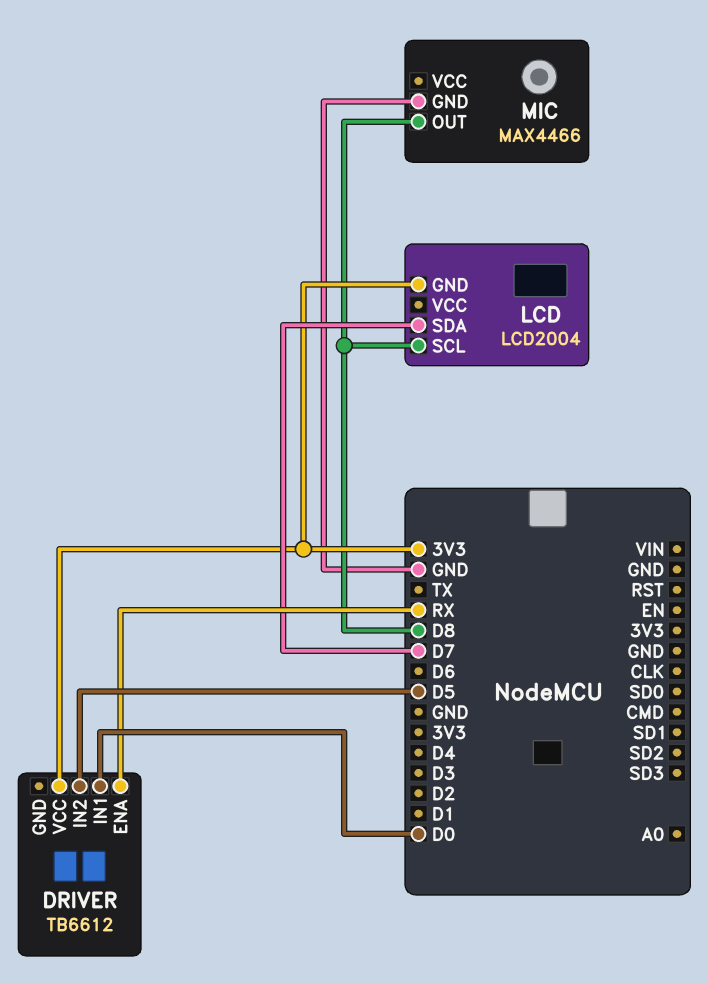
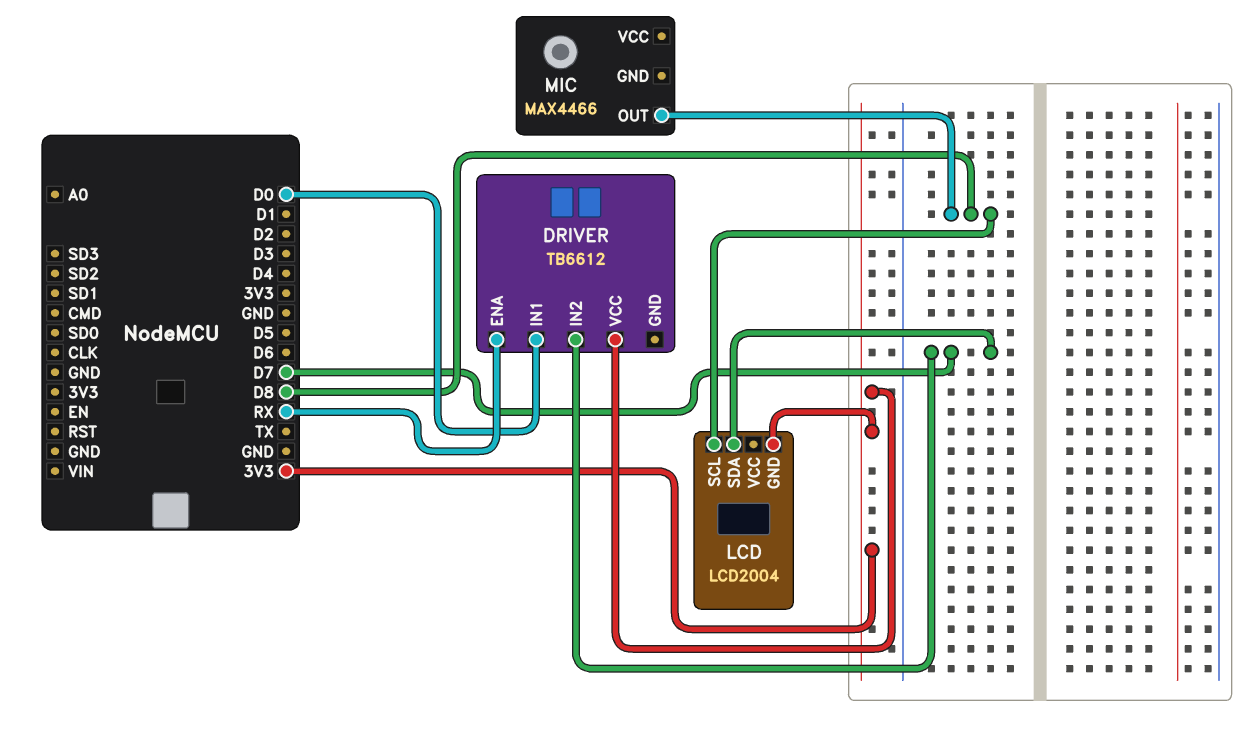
DRIVER pin IN2: D5 -> D7
MIC pin GND: GND -> none

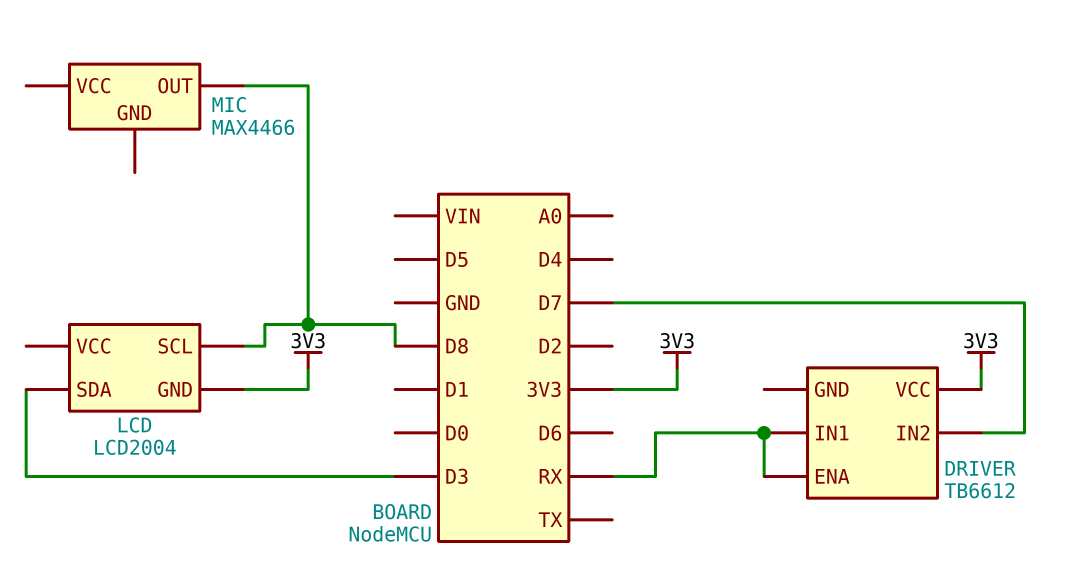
DRIVER pin IN1: D0 -> RX
LCD pin SDA: D7 -> D3

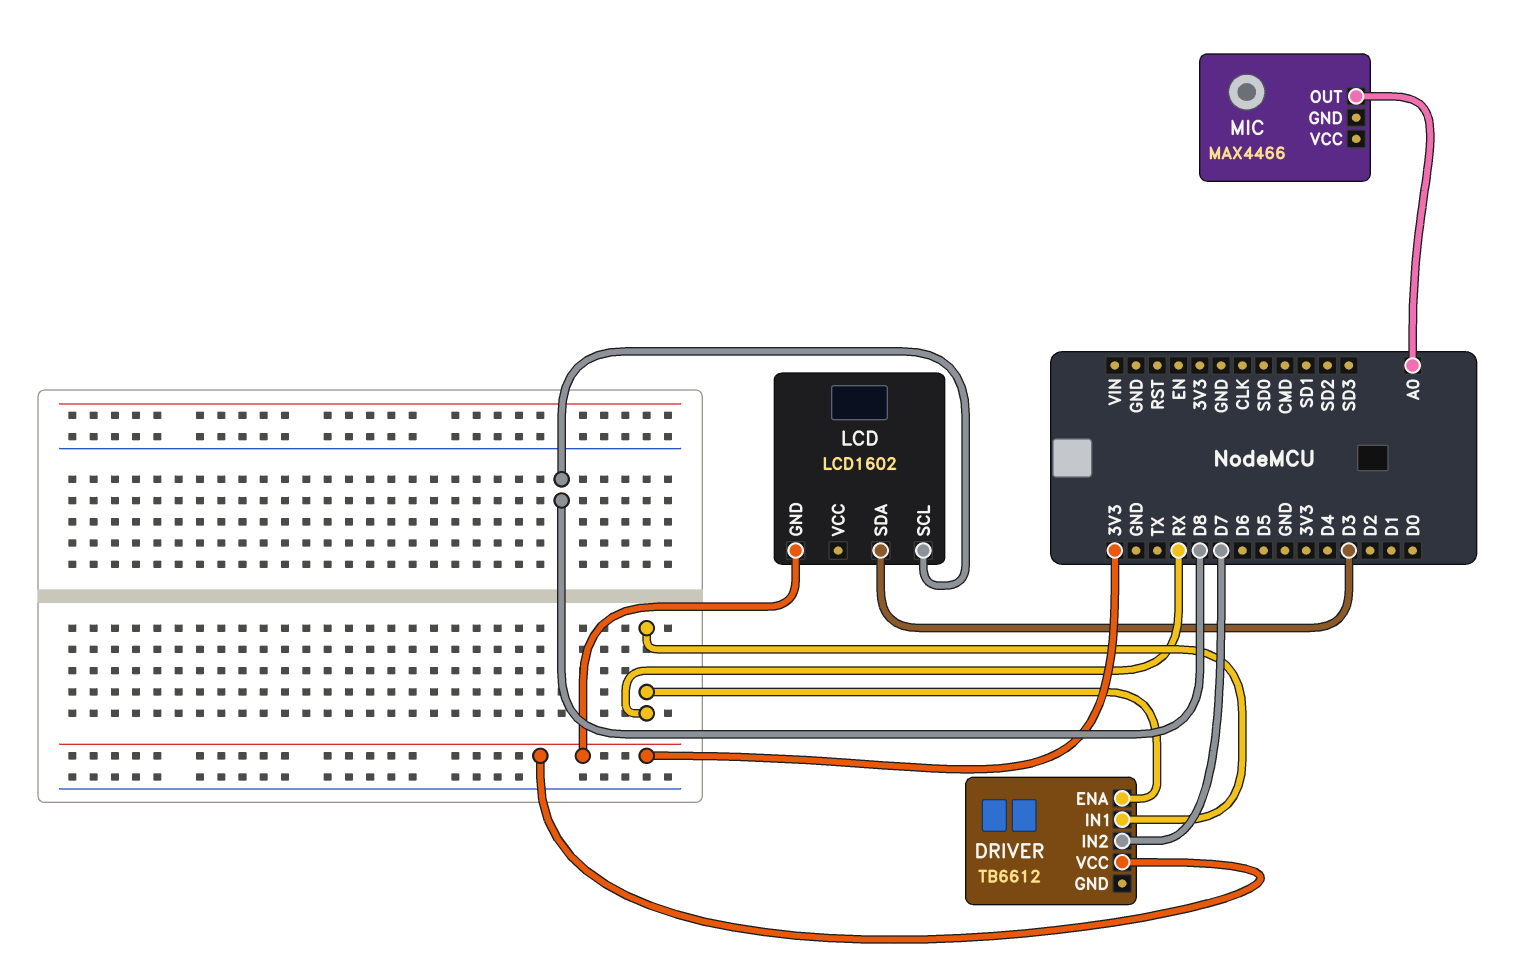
LCD: LCD2004 -> LCD1602
MIC pin OUT: D8 -> A0

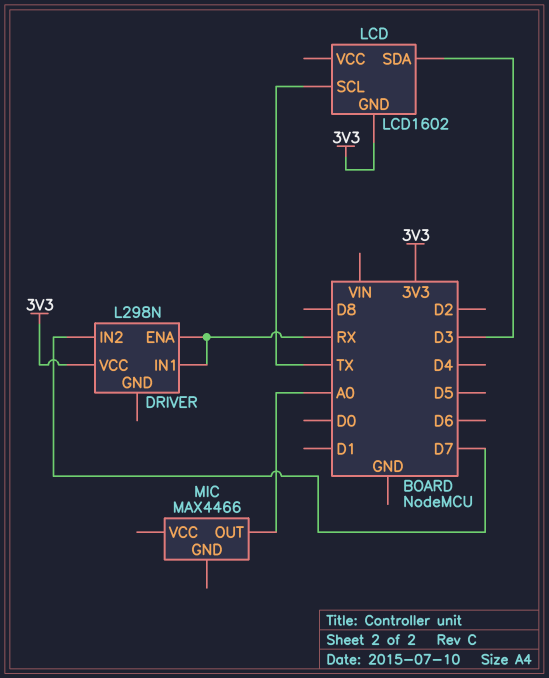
DRIVER: TB6612 -> L298N
LCD pin SCL: D8 -> TX

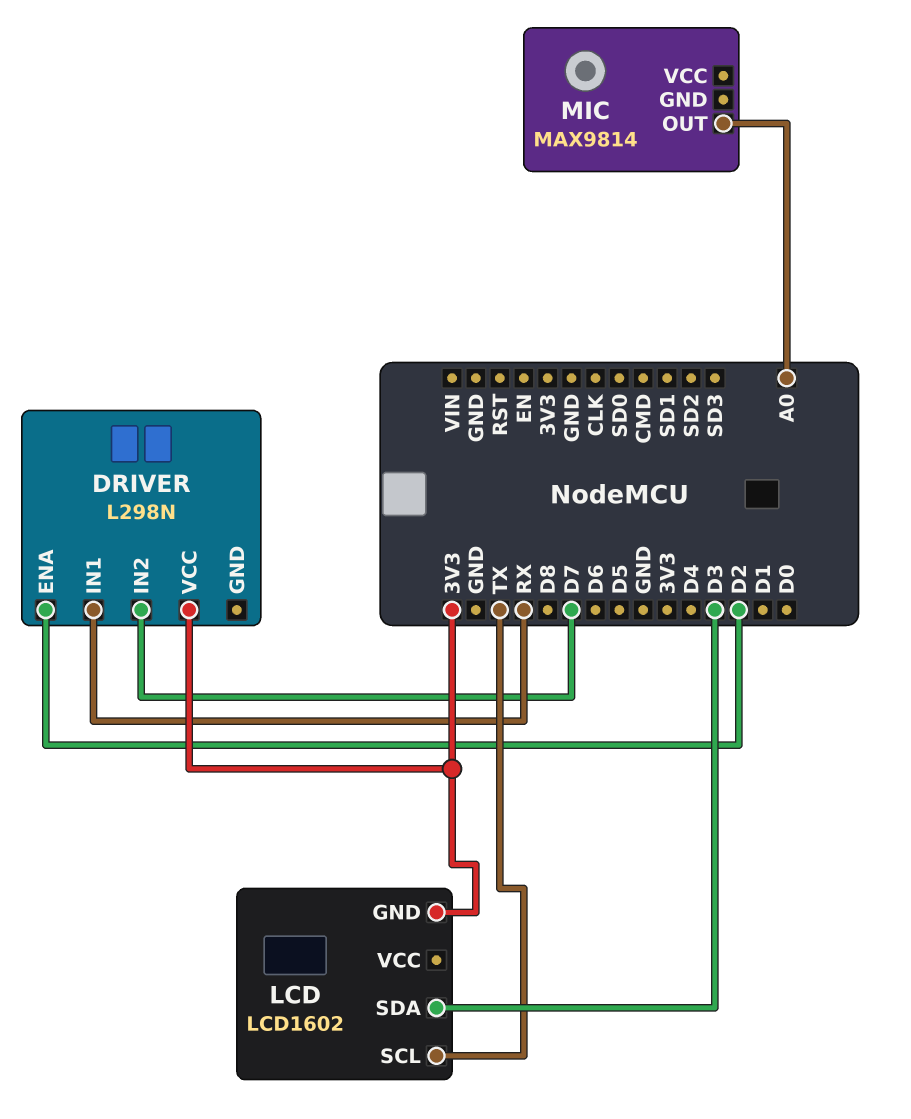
DRIVER pin ENA: RX -> D2
MIC: MAX4466 -> MAX9814

